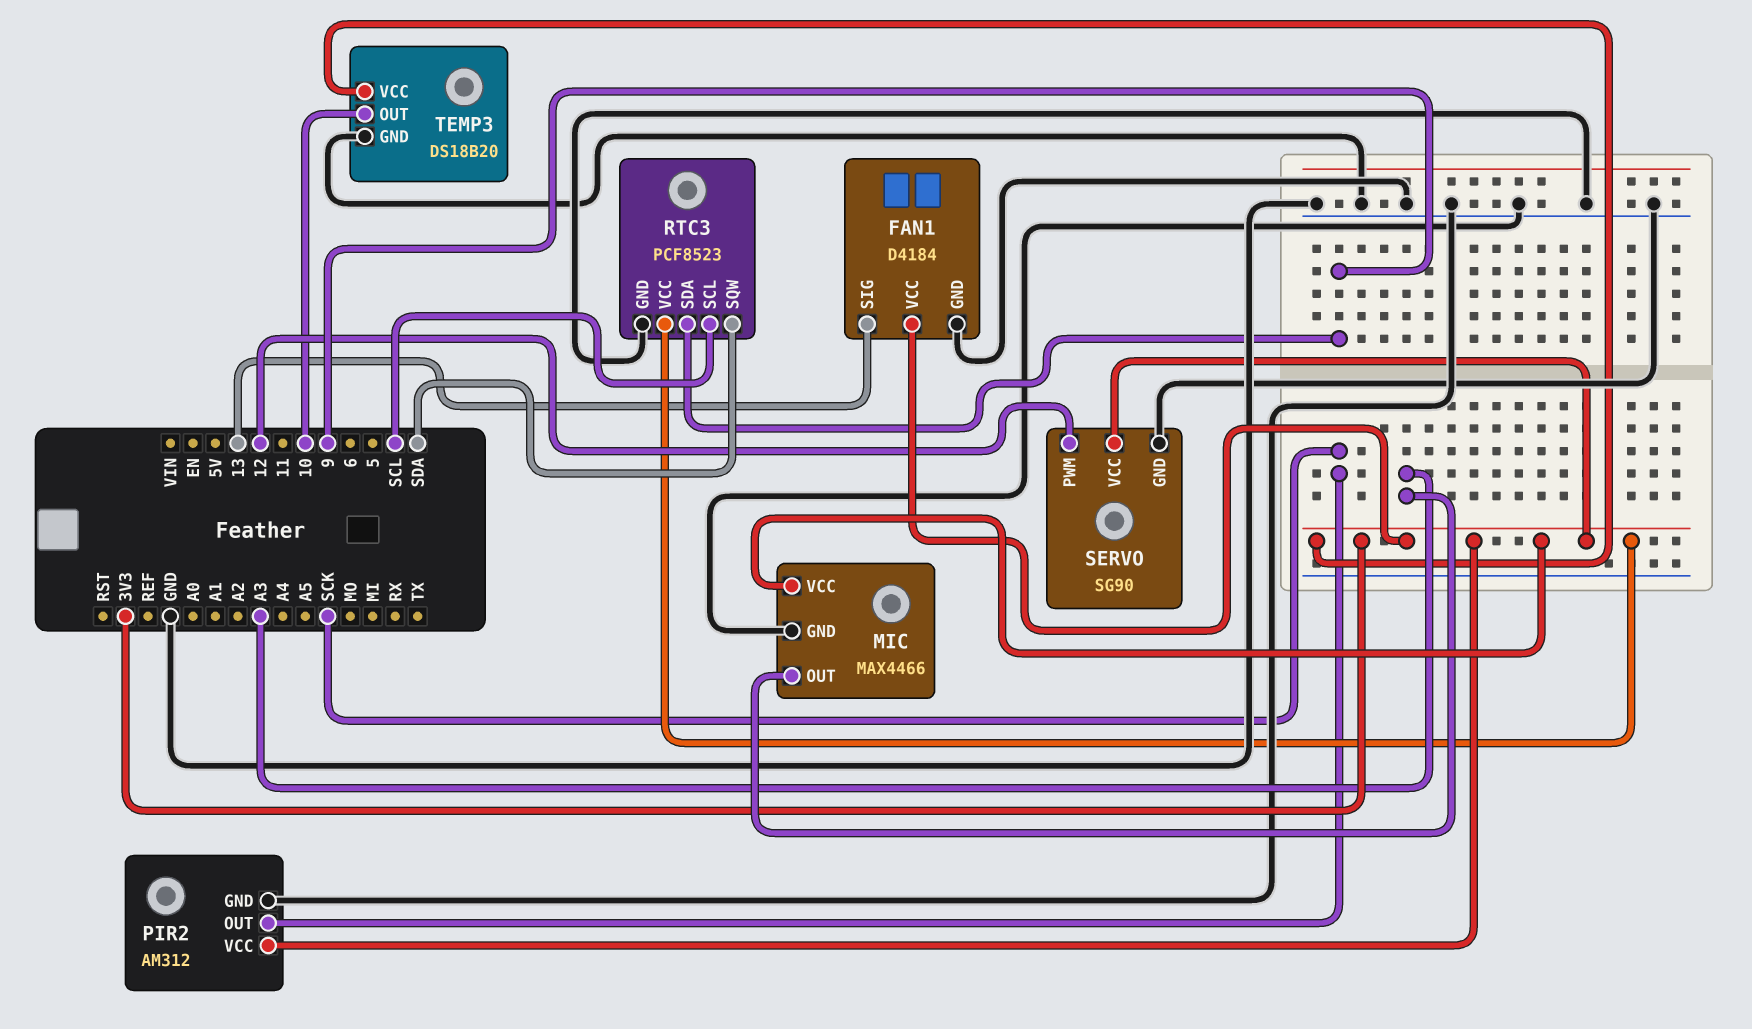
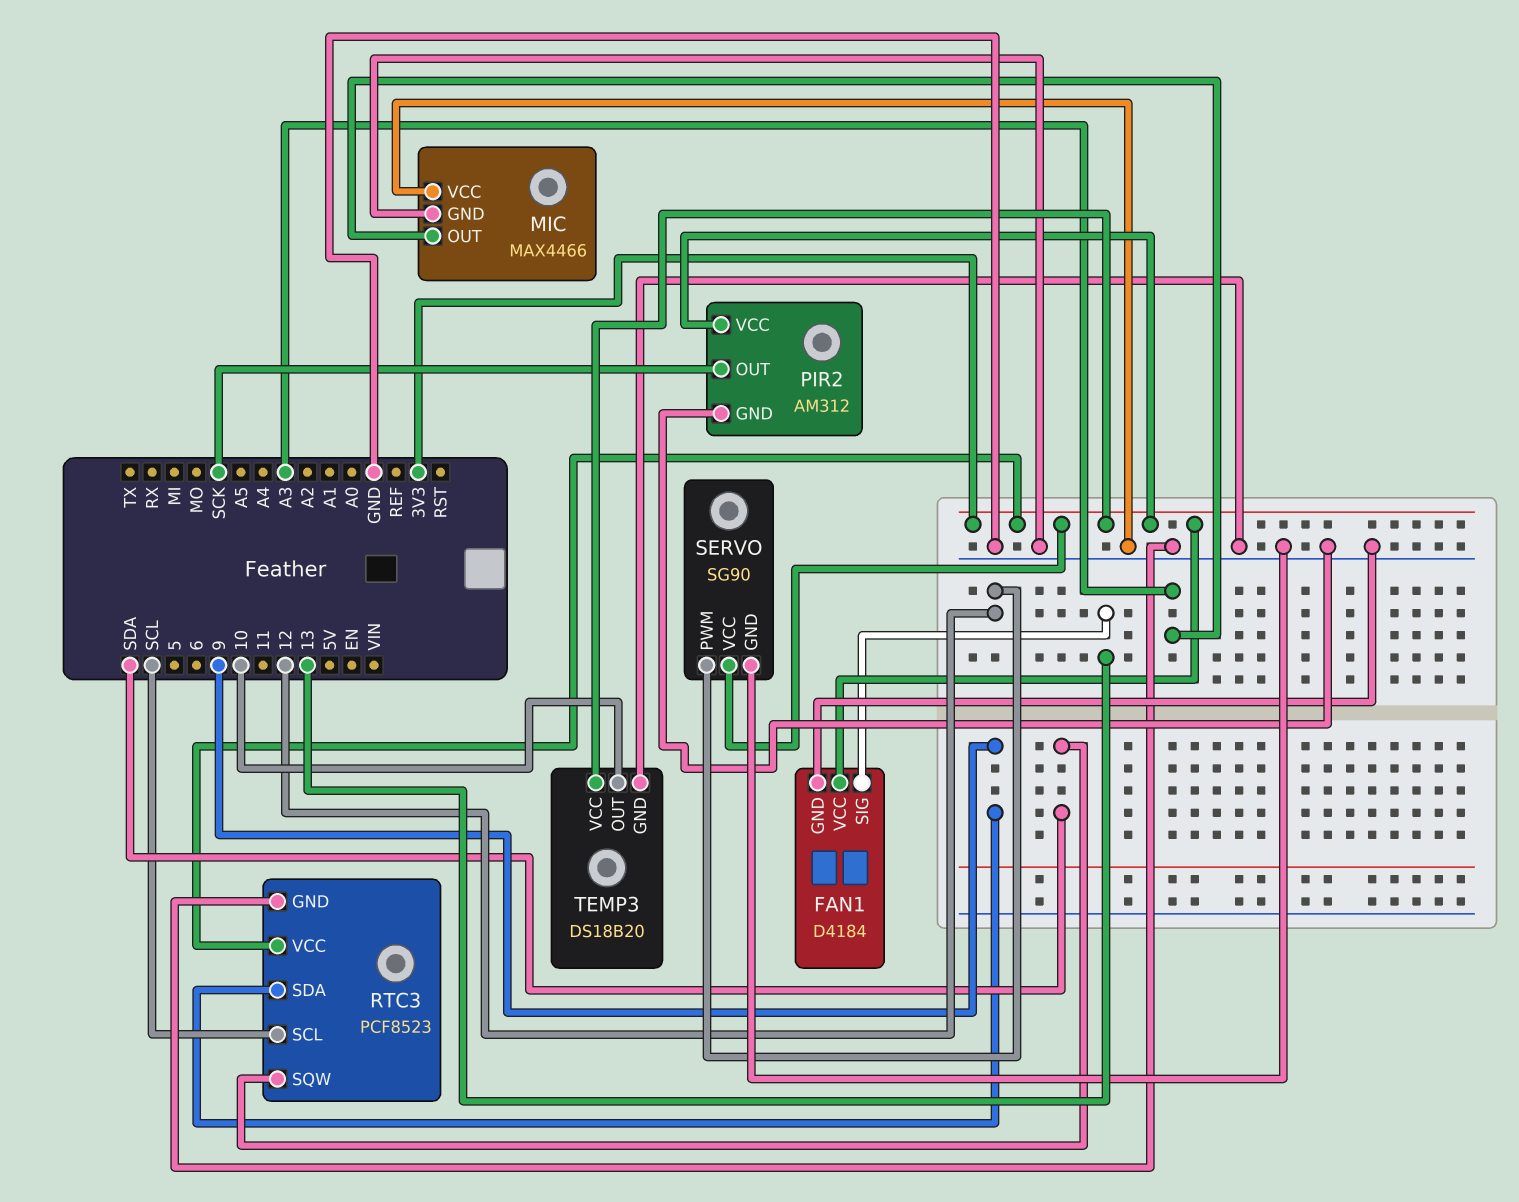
MIC pin VCC: 3V3 -> GND

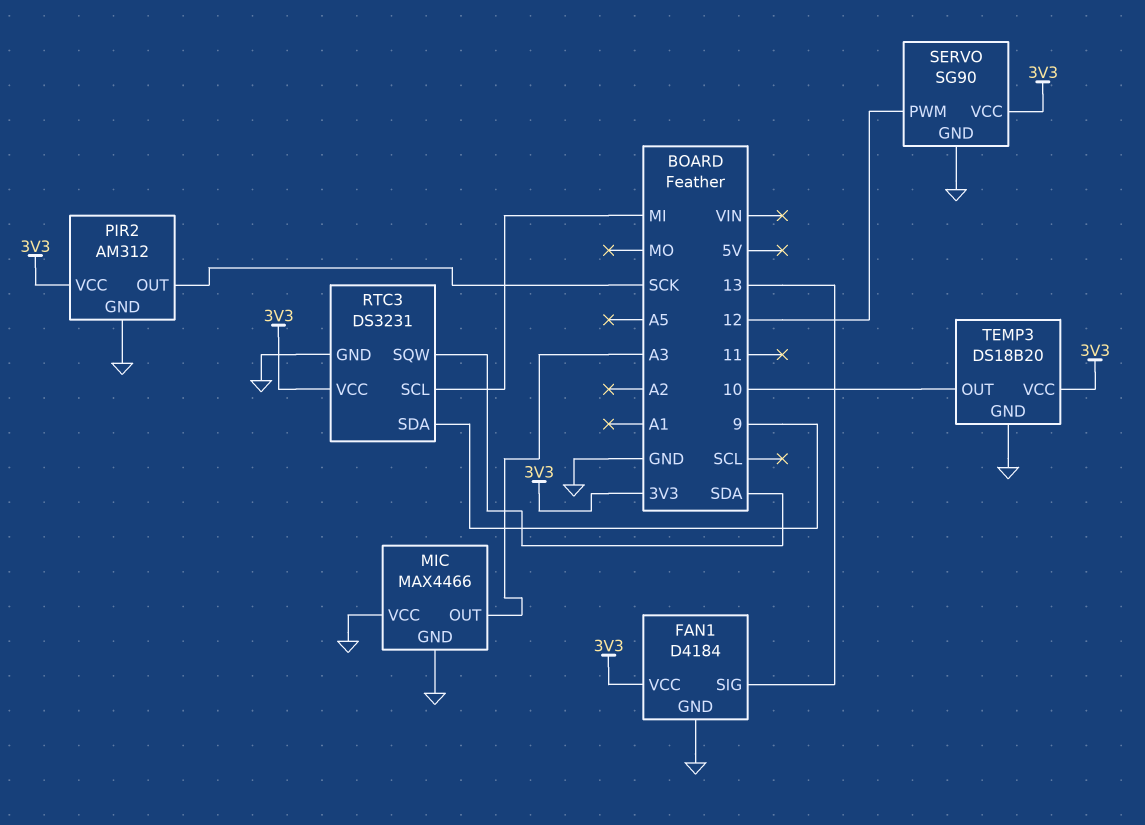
RTC3: PCF8523 -> DS3231
RTC3 pin SCL: SCL -> MI

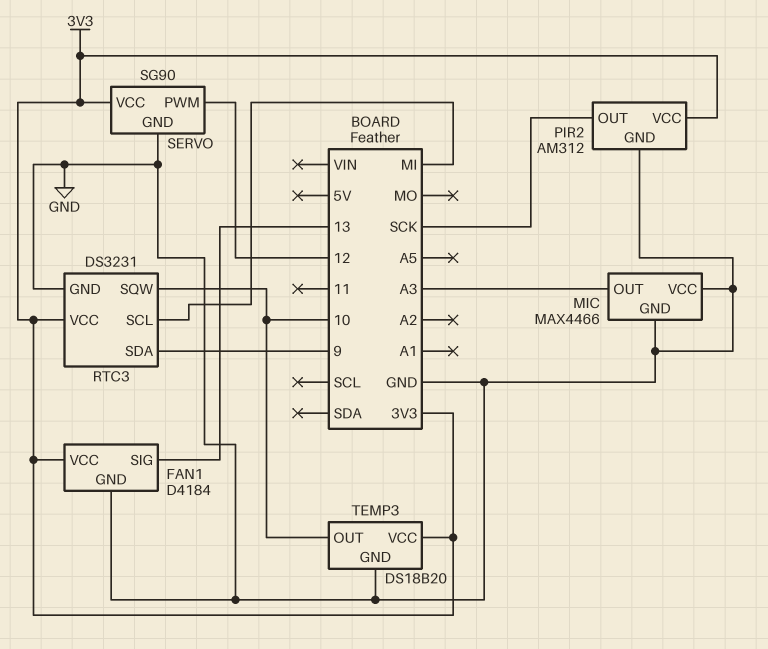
RTC3 pin SQW: SDA -> 10

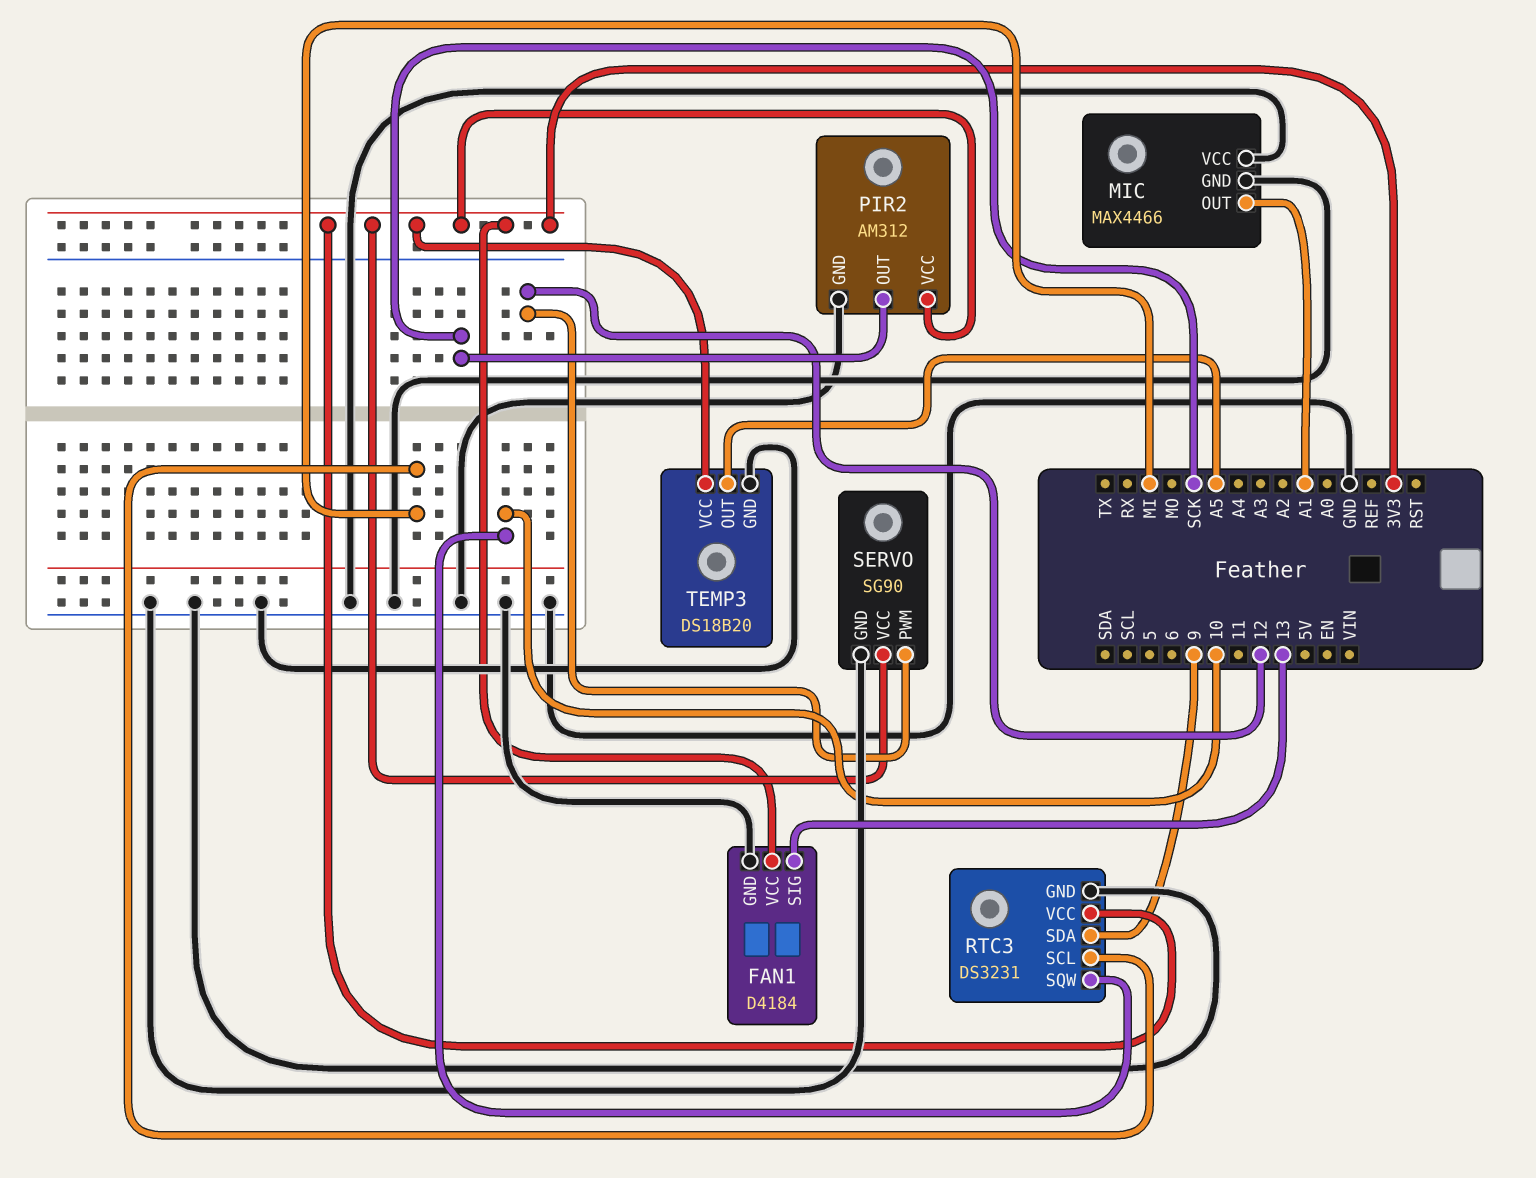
MIC pin OUT: A3 -> A1
TEMP3 pin OUT: 10 -> A5

